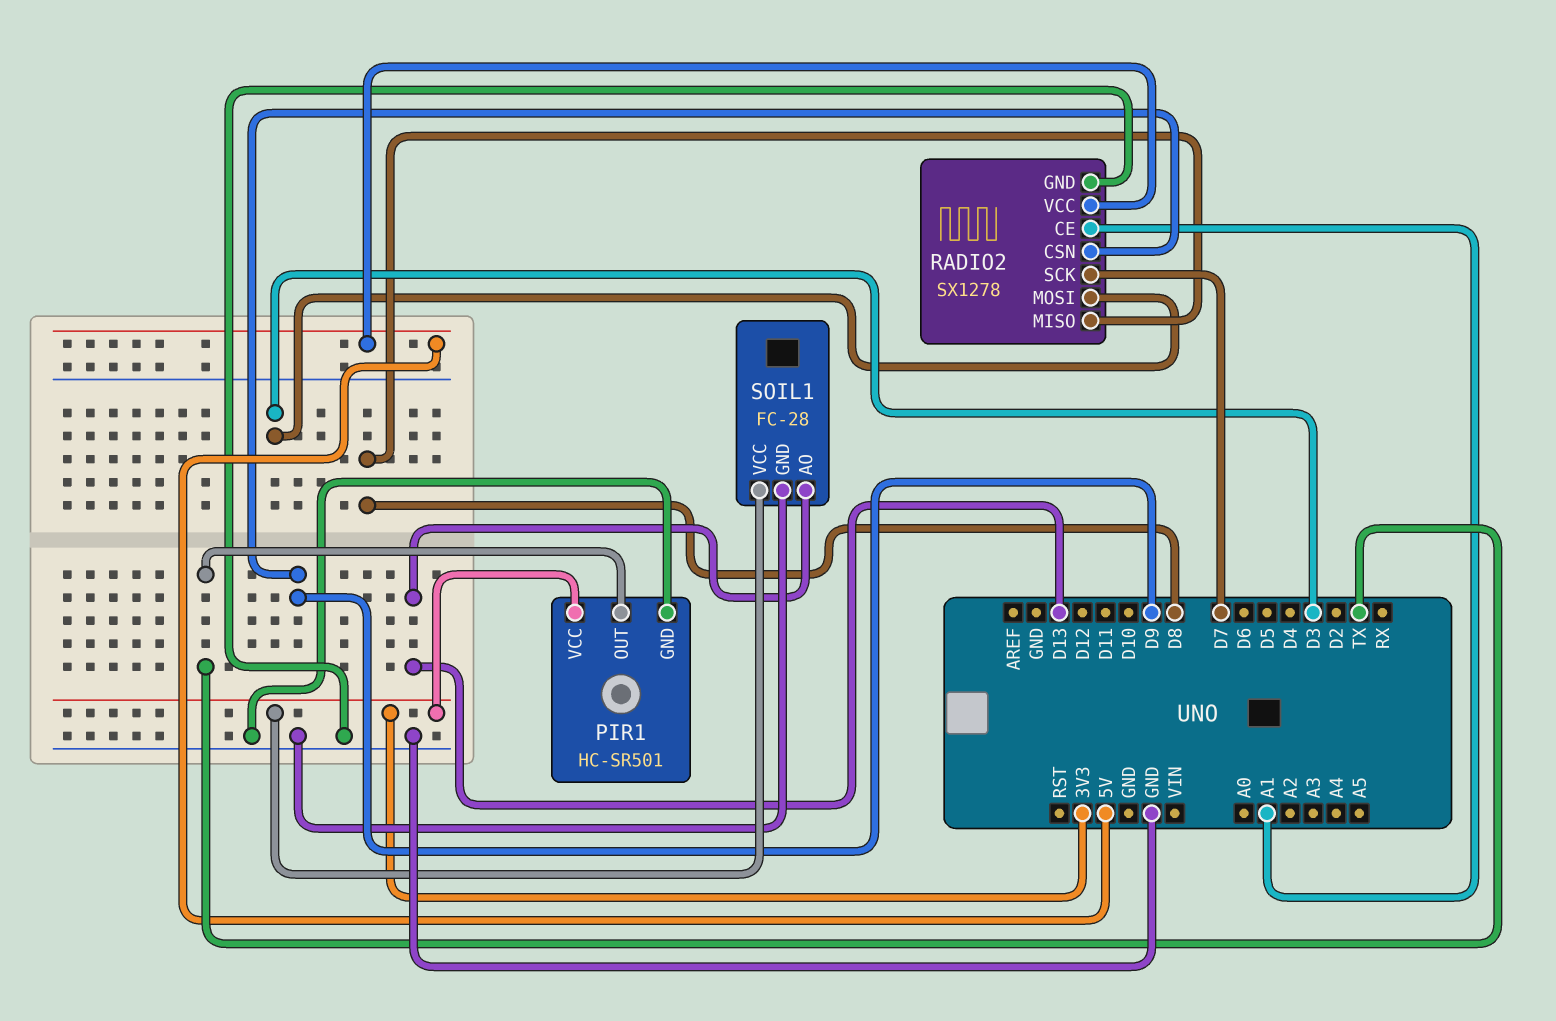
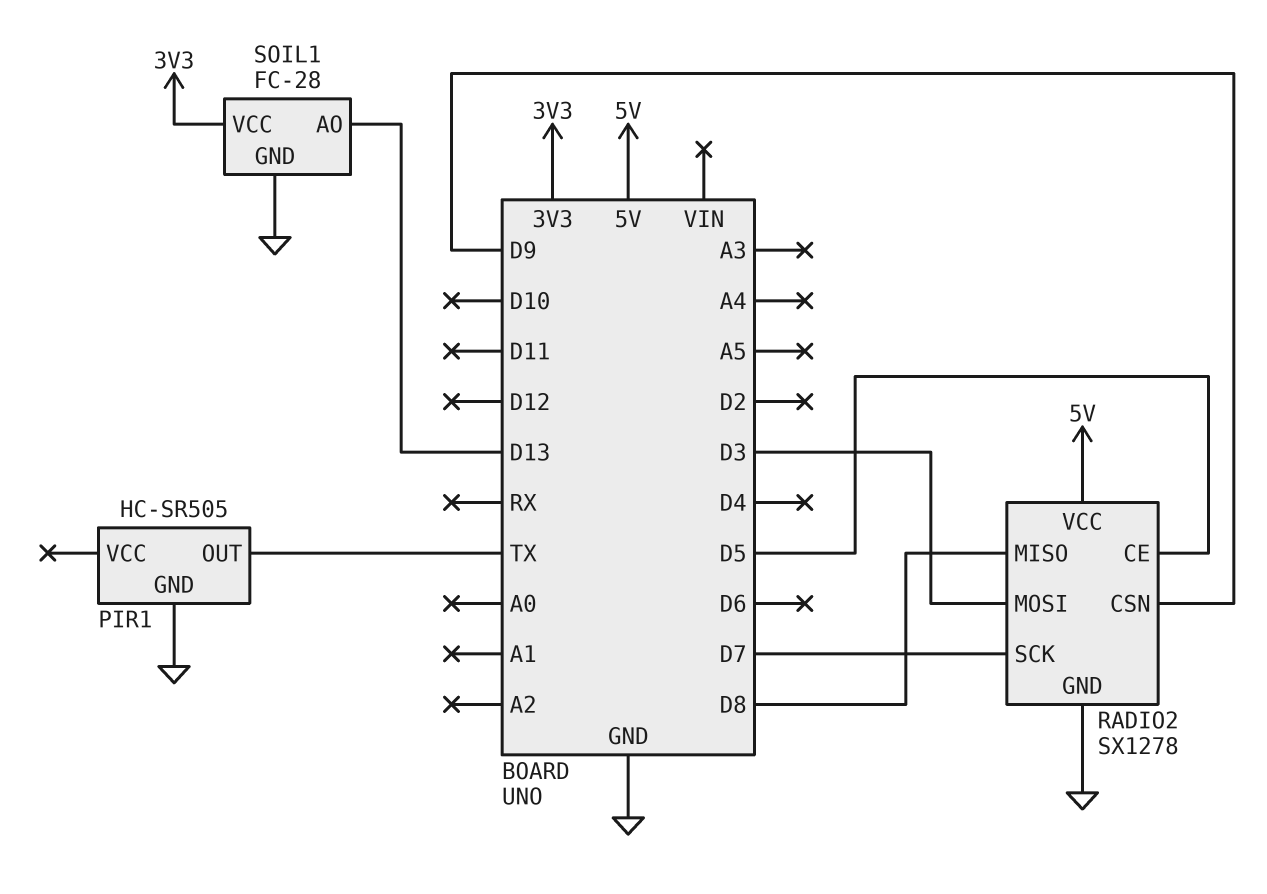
PIR1: HC-SR501 -> HC-SR505
PIR1 pin VCC: 3V3 -> none
RADIO2 pin CE: A1 -> D5

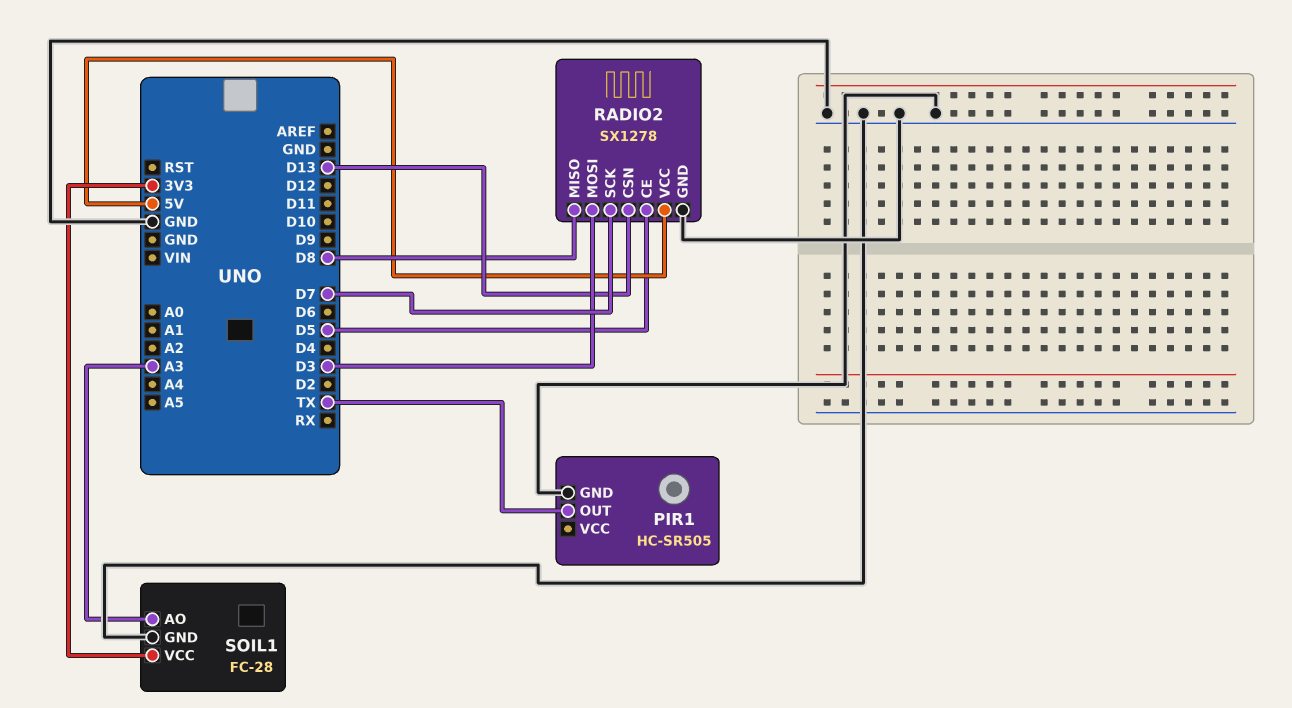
RADIO2 pin CSN: D9 -> D13
SOIL1 pin AO: D13 -> A3

